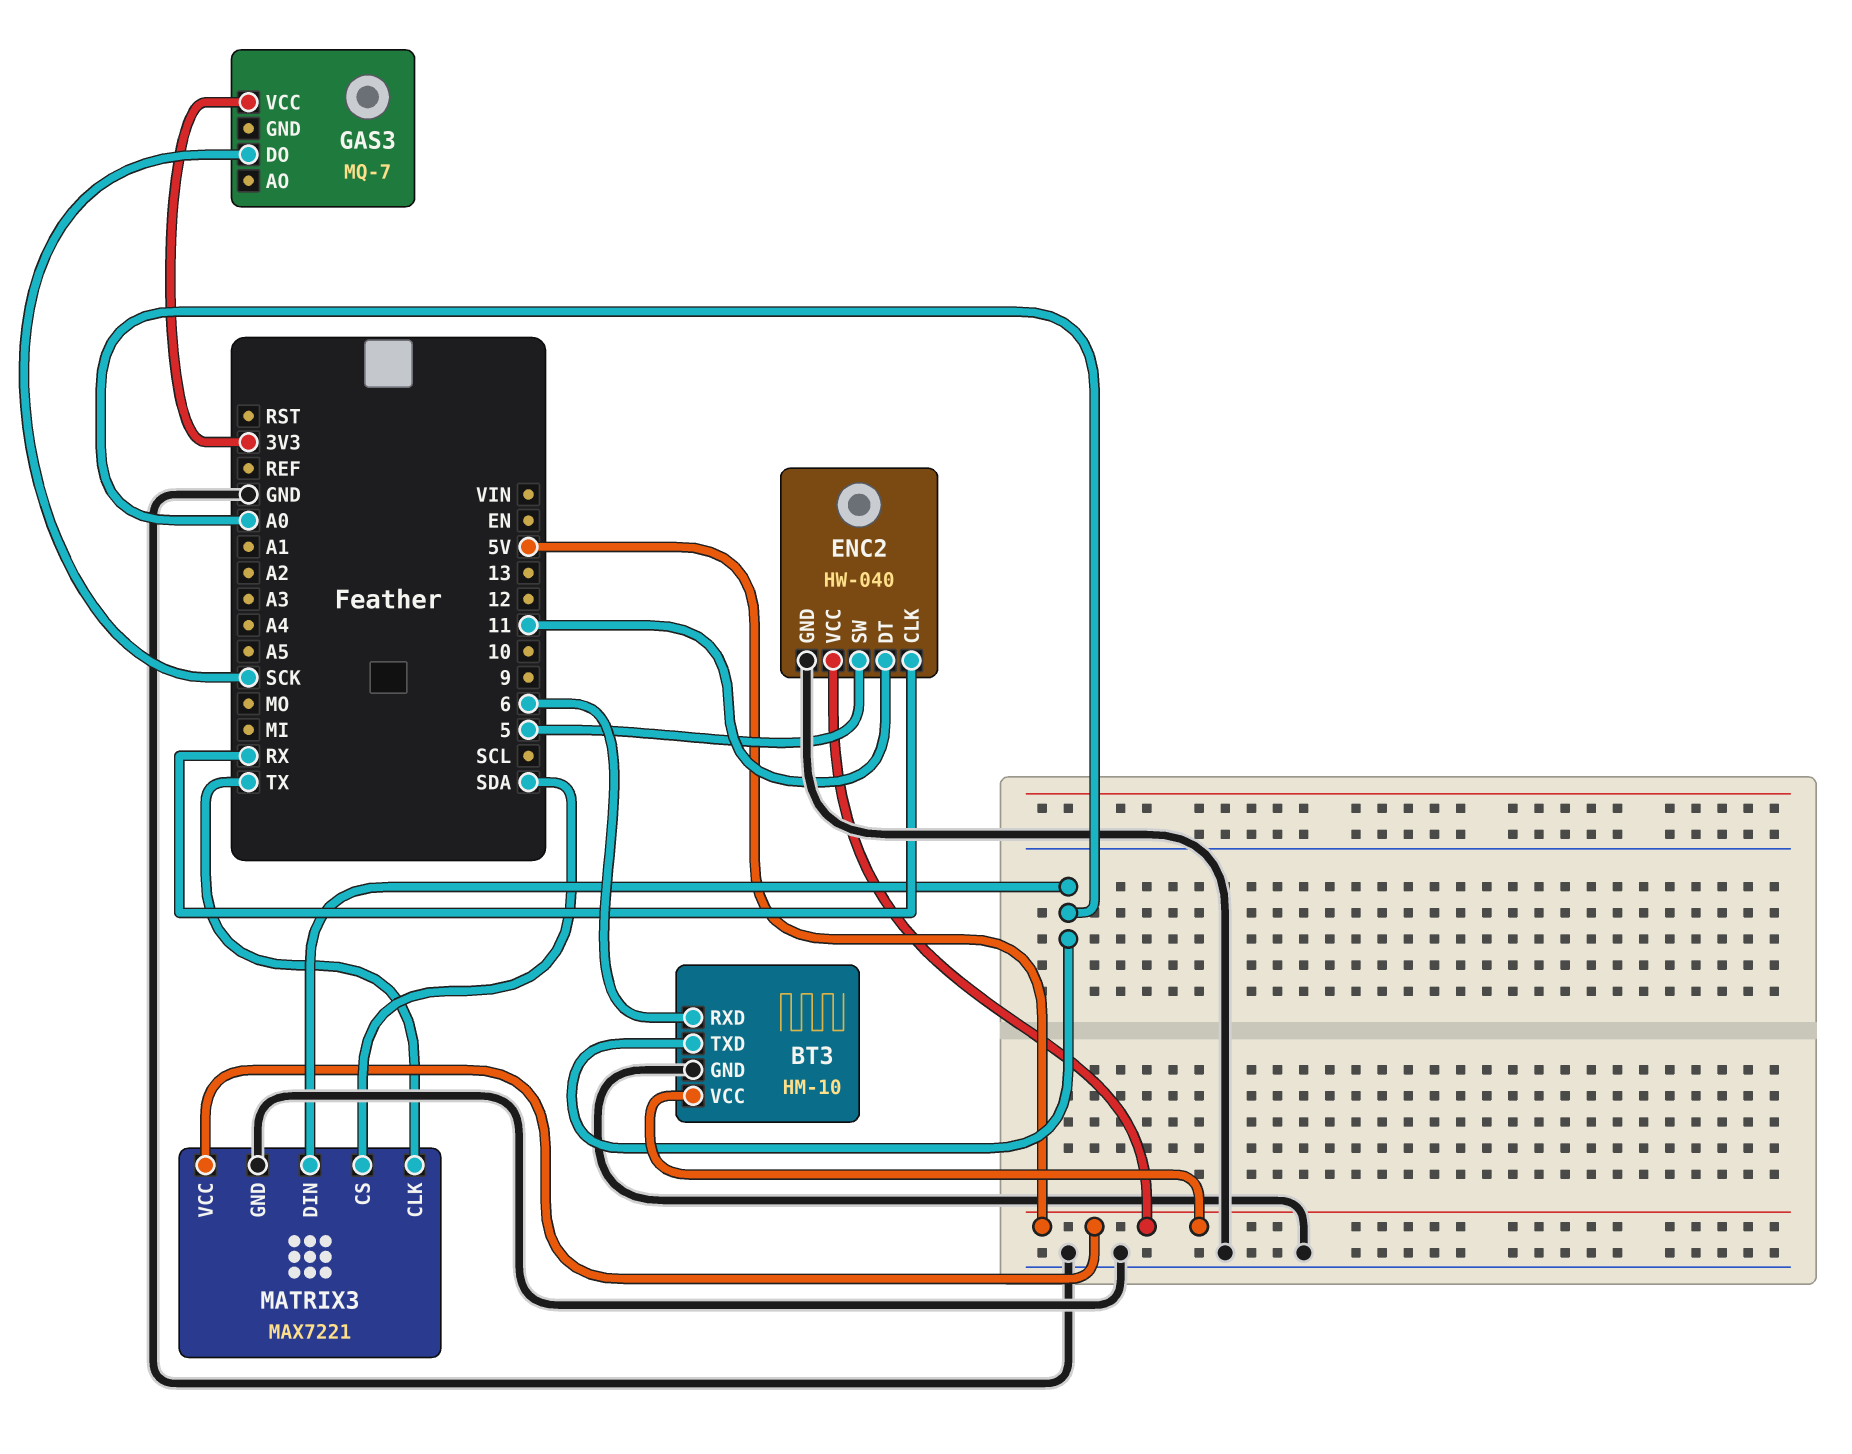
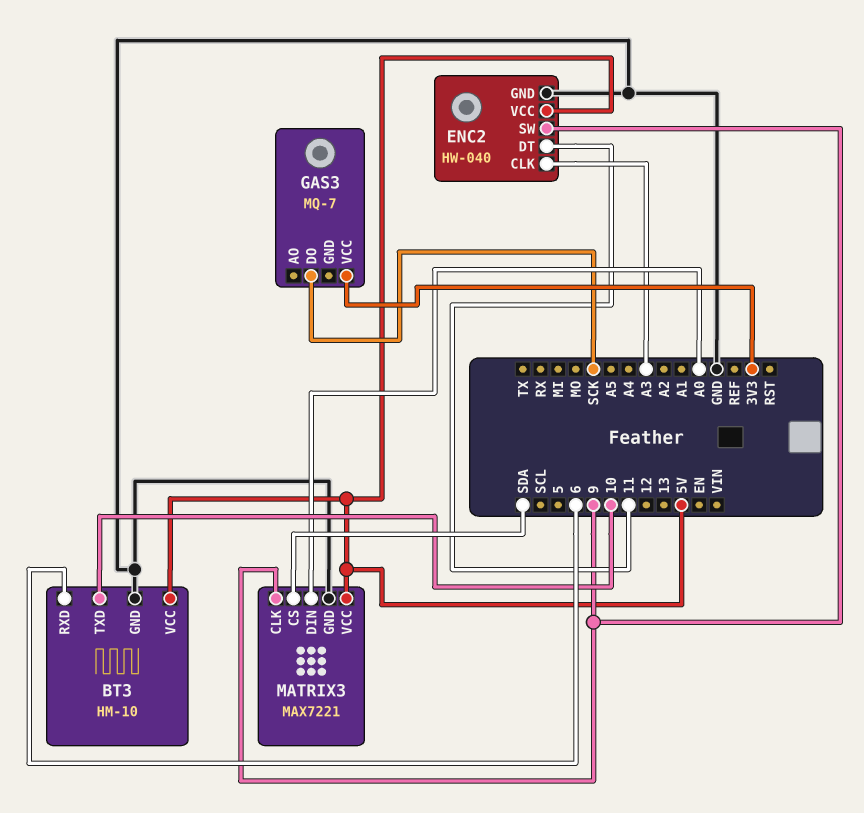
BT3 pin TXD: A0 -> 10
ENC2 pin CLK: RX -> A3
ENC2 pin SW: 5 -> 9
MATRIX3 pin CLK: TX -> 9

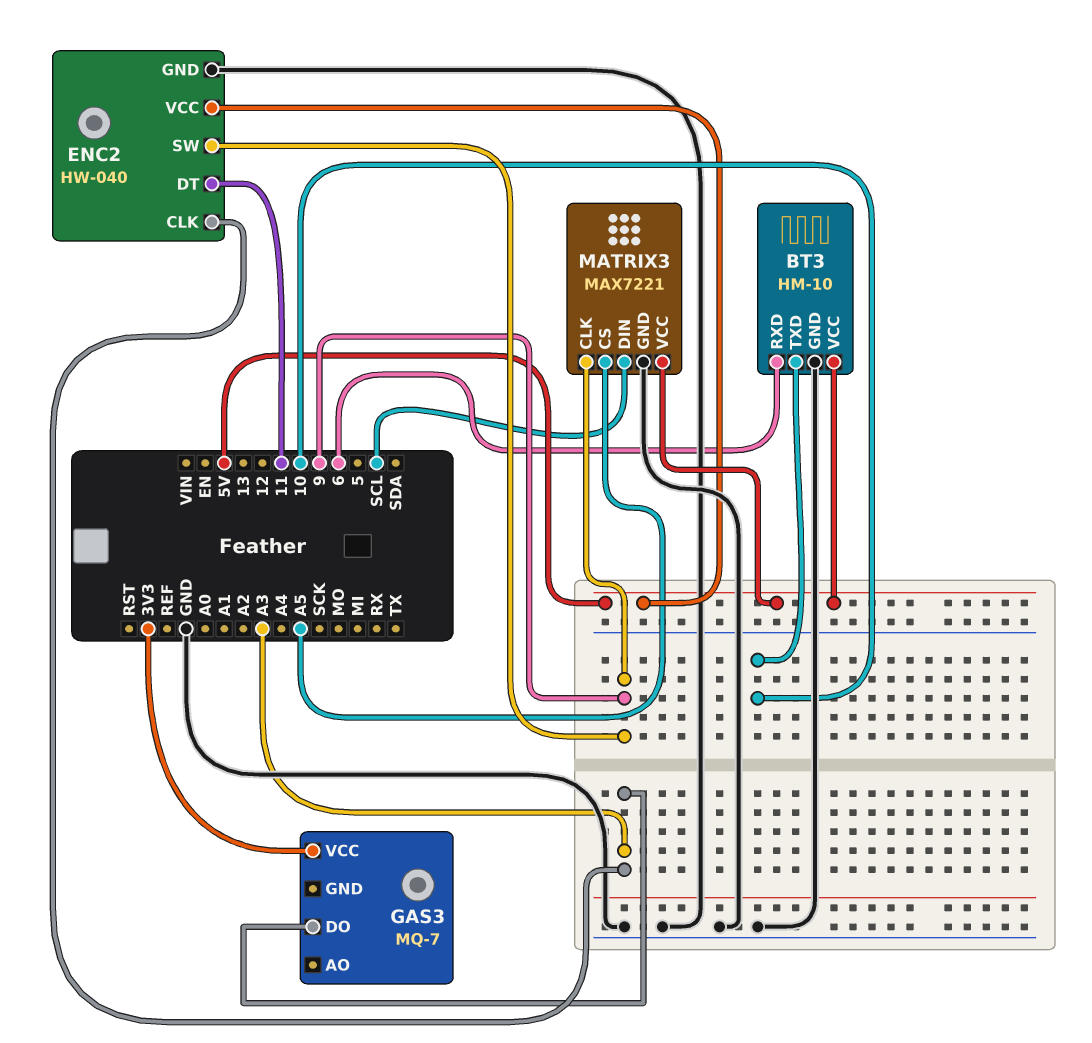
GAS3 pin DO: SCK -> A3
MATRIX3 pin CS: SDA -> A5
MATRIX3 pin DIN: A0 -> SCL

